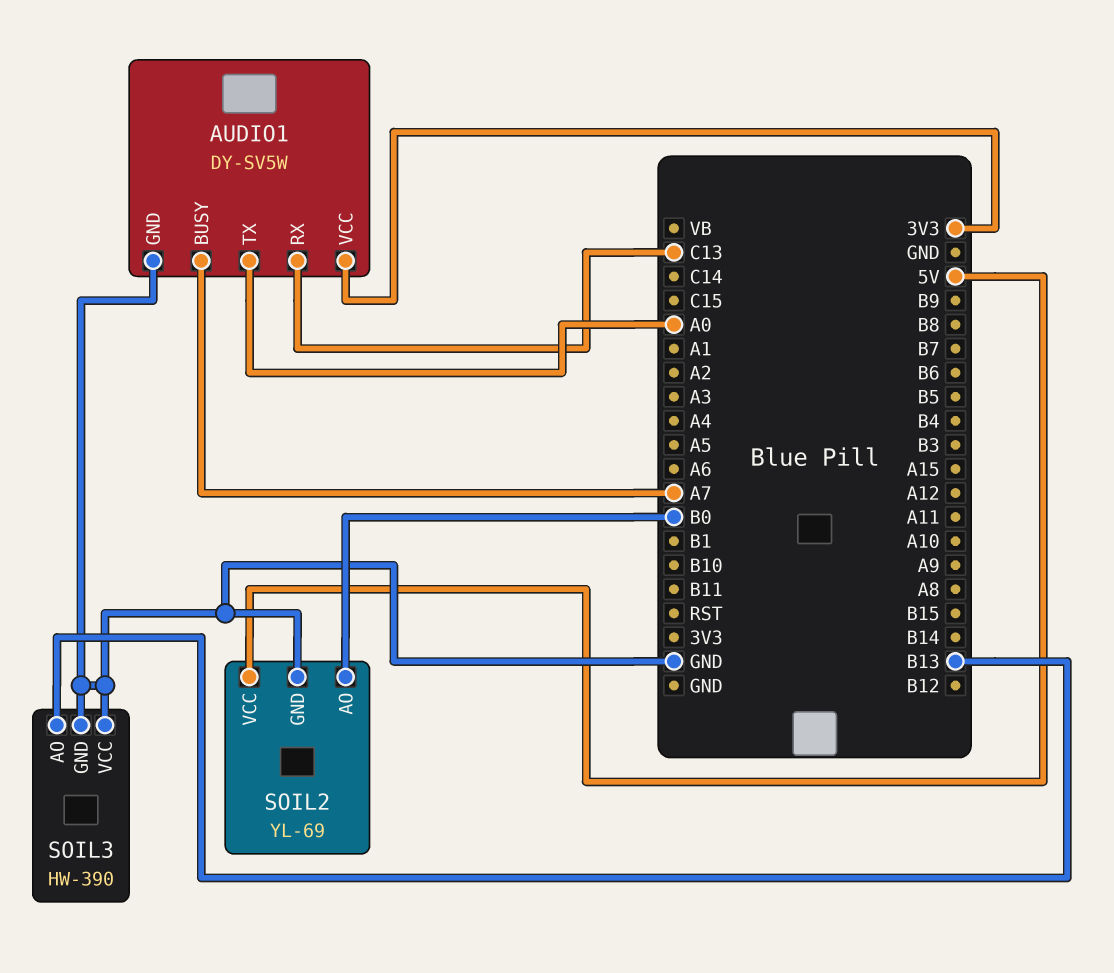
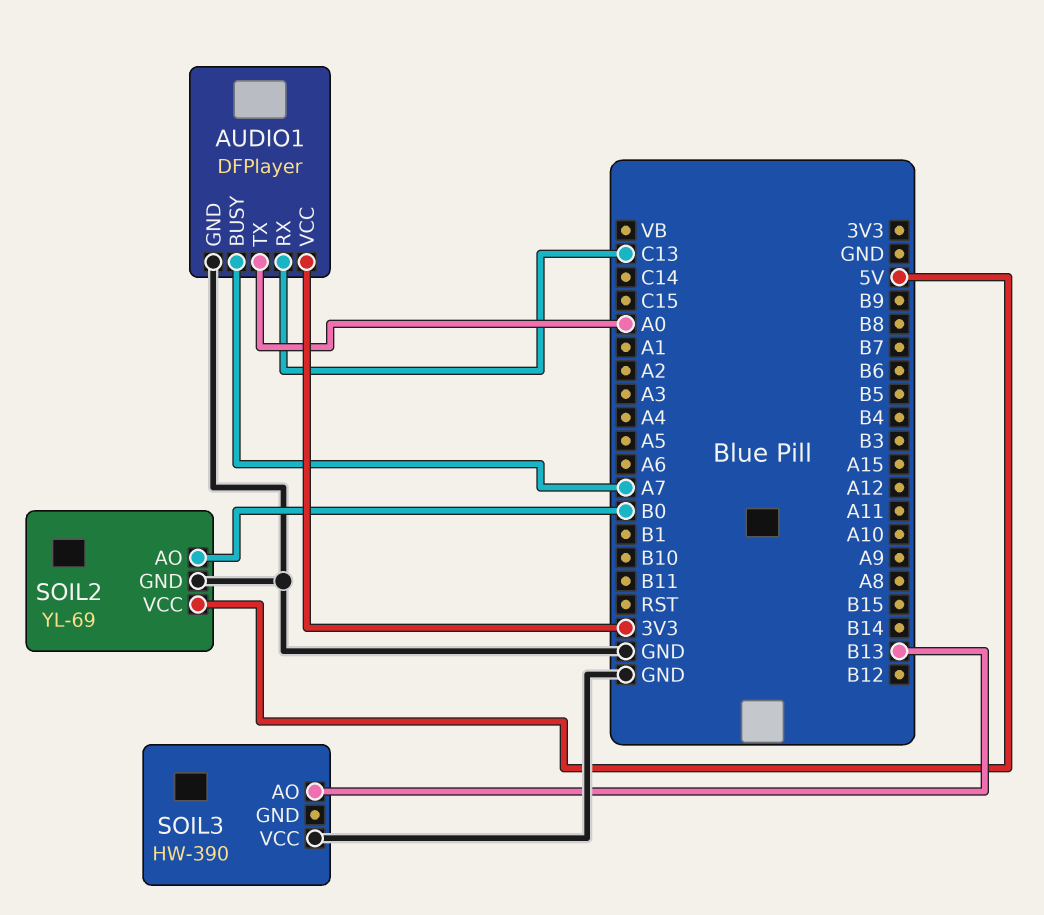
AUDIO1: DY-SV5W -> DFPlayer
SOIL3 pin GND: GND -> none

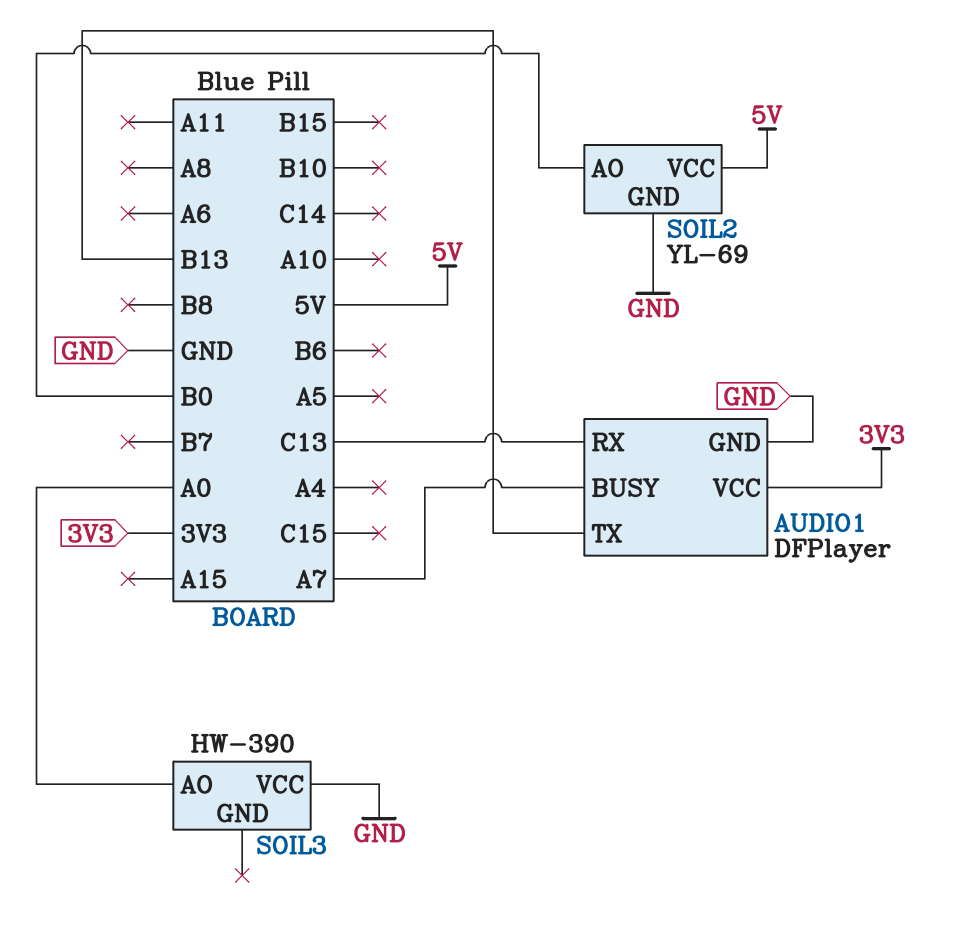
AUDIO1 pin TX: A0 -> B13
SOIL3 pin AO: B13 -> A0

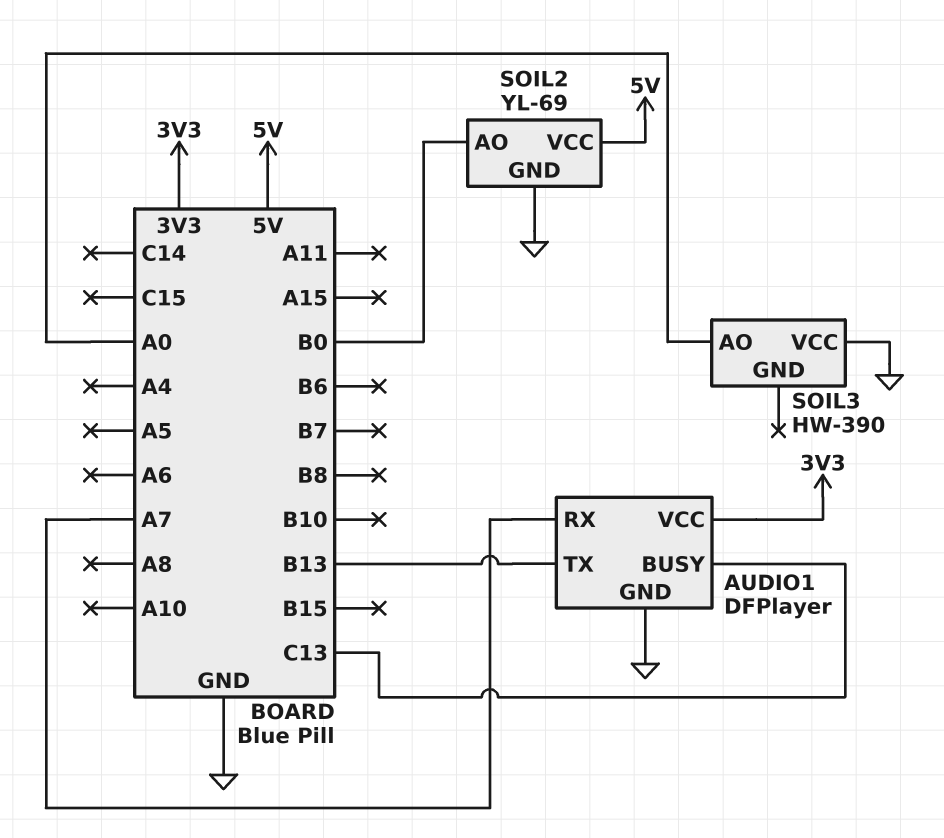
AUDIO1 pin BUSY: A7 -> C13
AUDIO1 pin RX: C13 -> A7

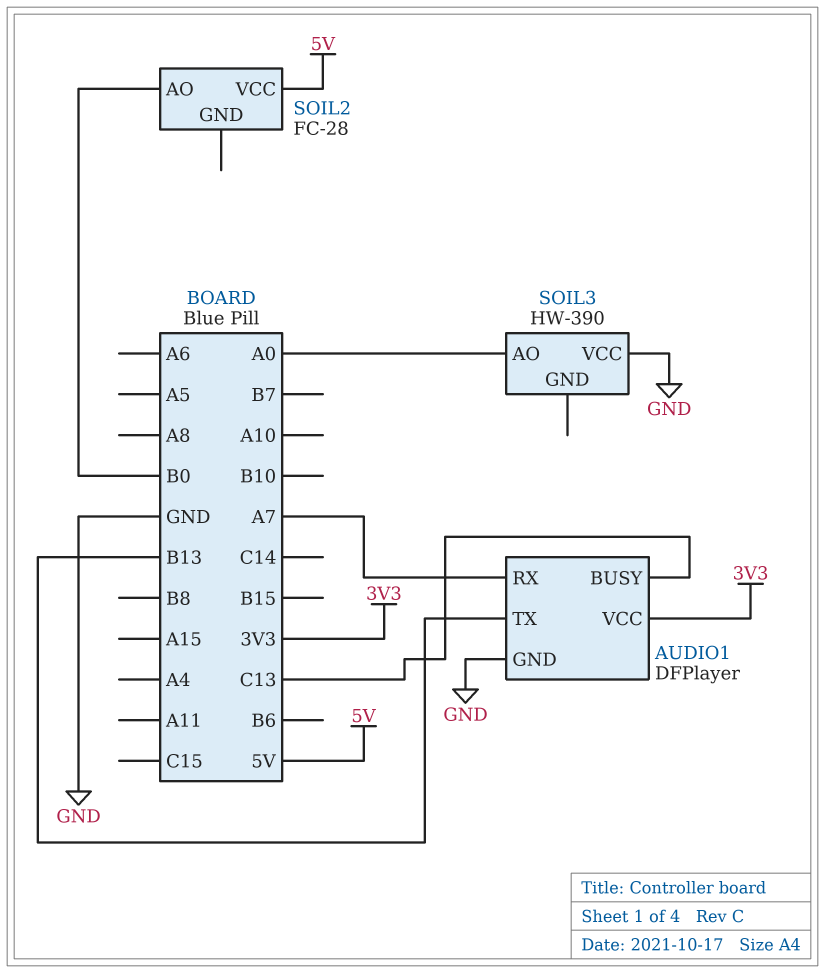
SOIL2: YL-69 -> FC-28
SOIL2 pin GND: GND -> none

